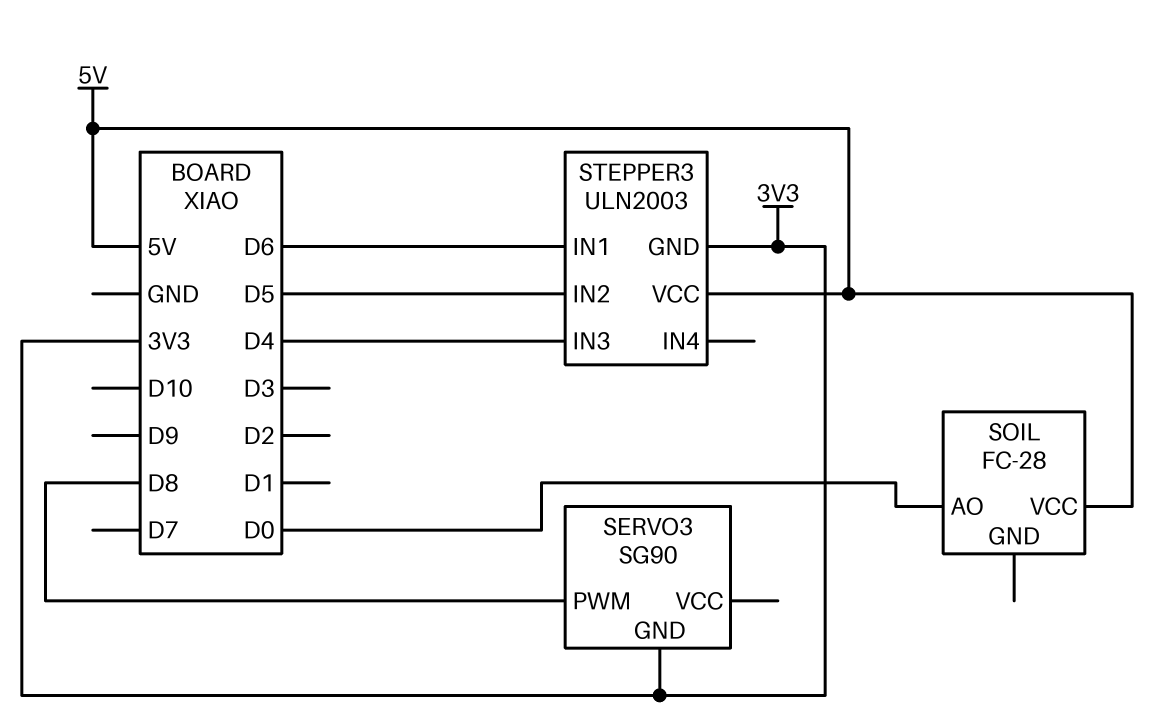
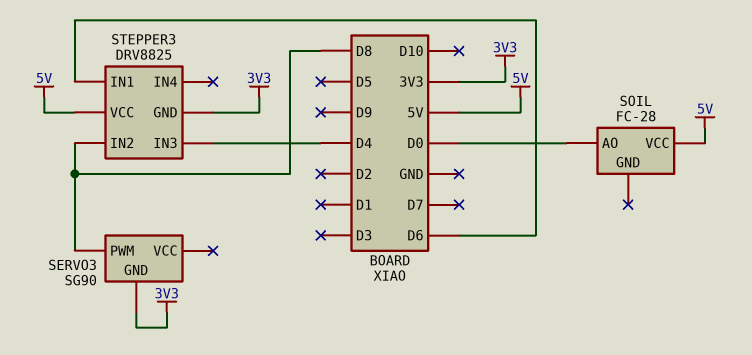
STEPPER3: ULN2003 -> DRV8825
STEPPER3 pin IN2: D5 -> D8

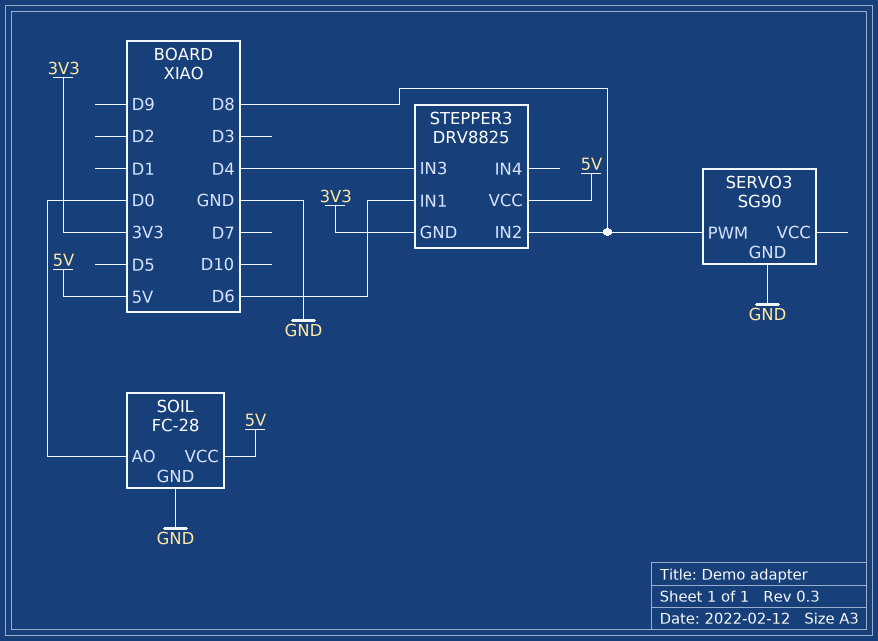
SERVO3 pin GND: 3V3 -> GND
SOIL pin GND: none -> GND

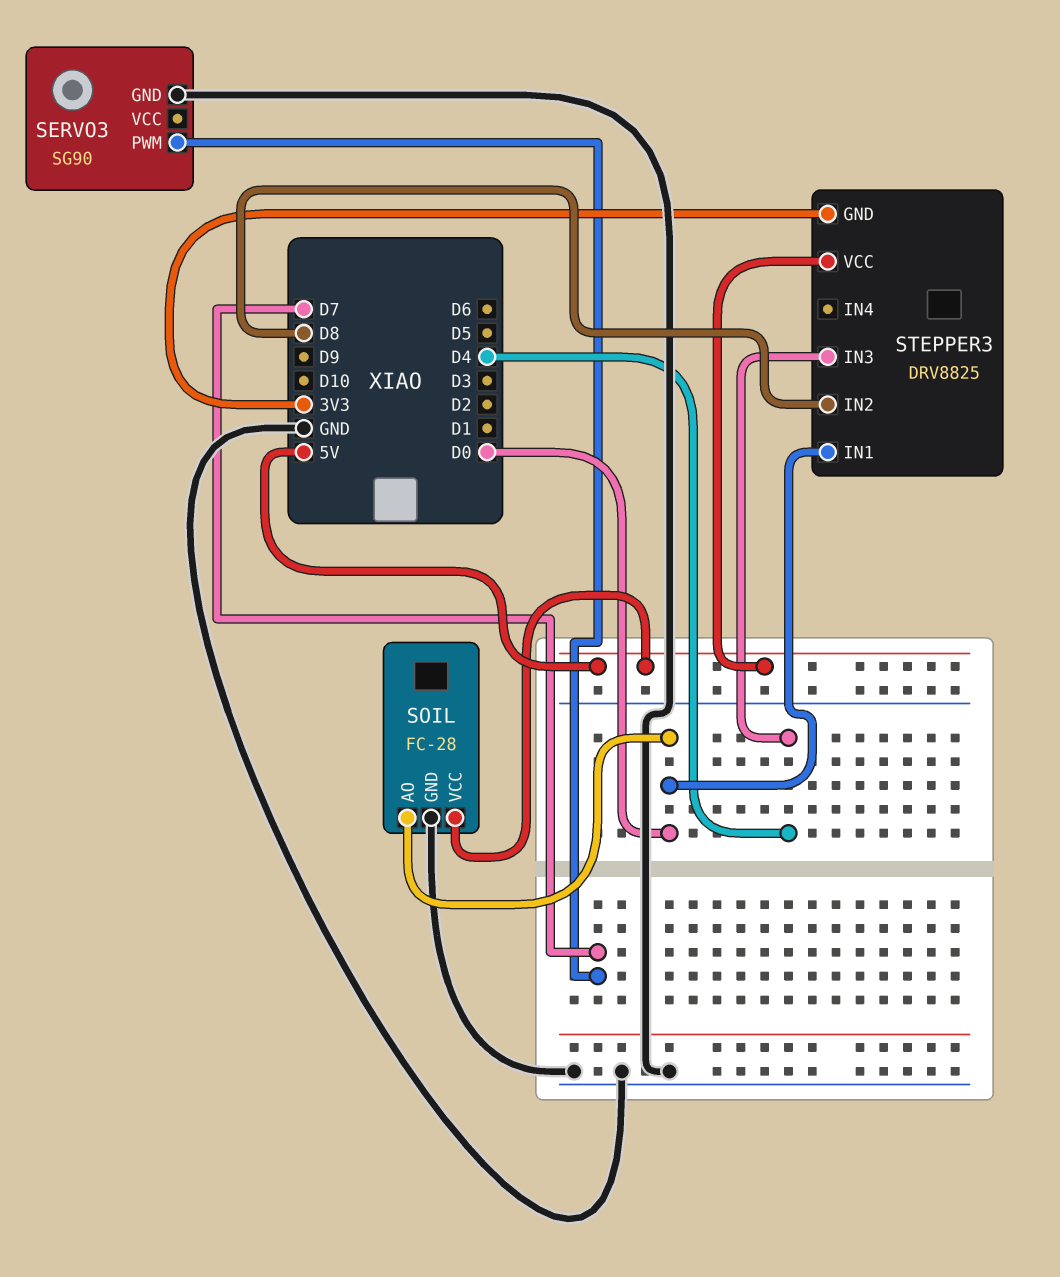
SERVO3 pin PWM: D8 -> D7
STEPPER3 pin IN1: D6 -> D0

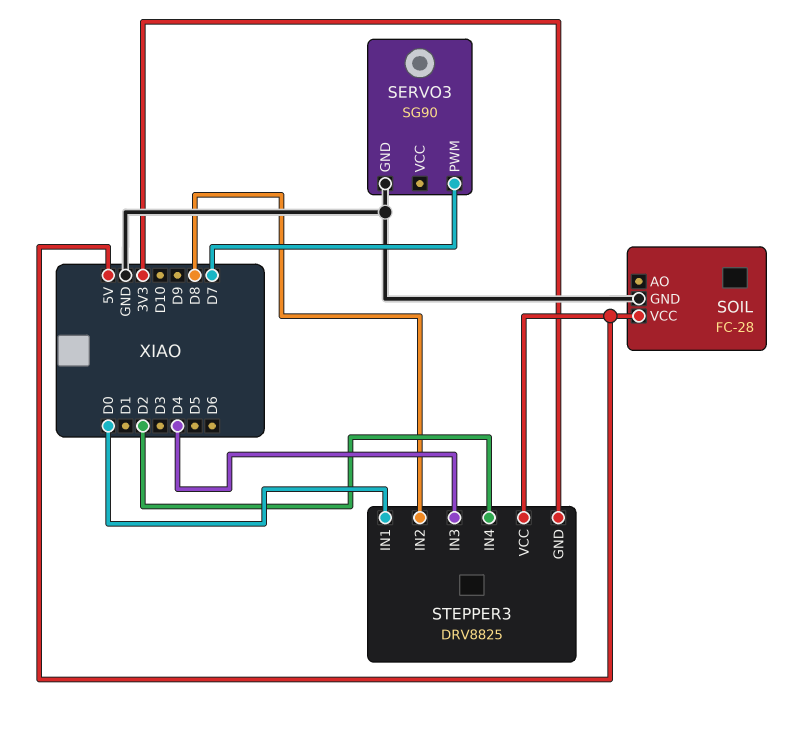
SOIL pin AO: D0 -> none
STEPPER3 pin IN4: none -> D2

